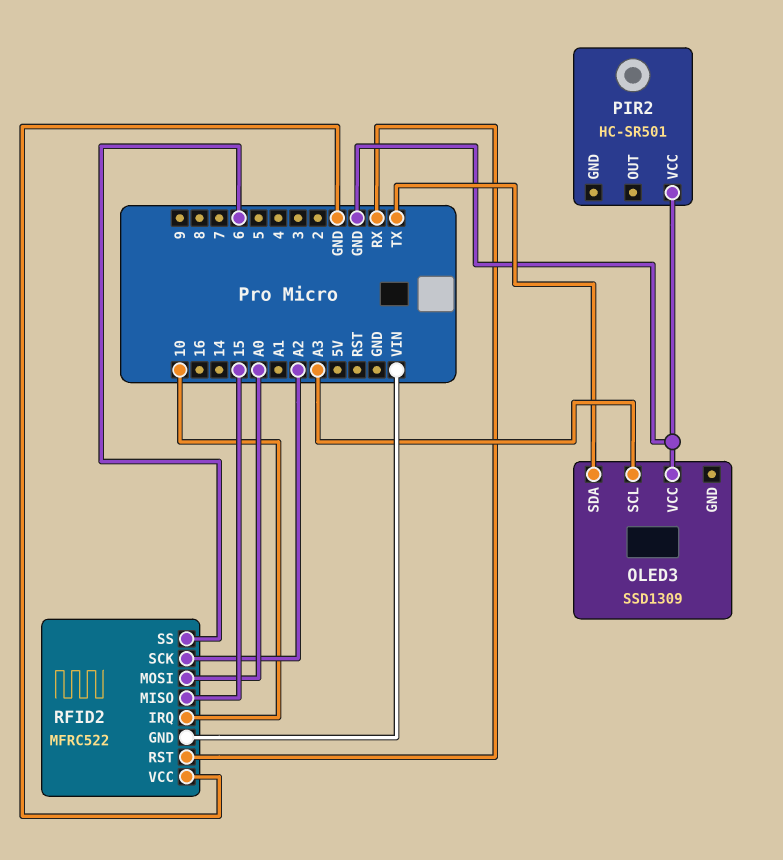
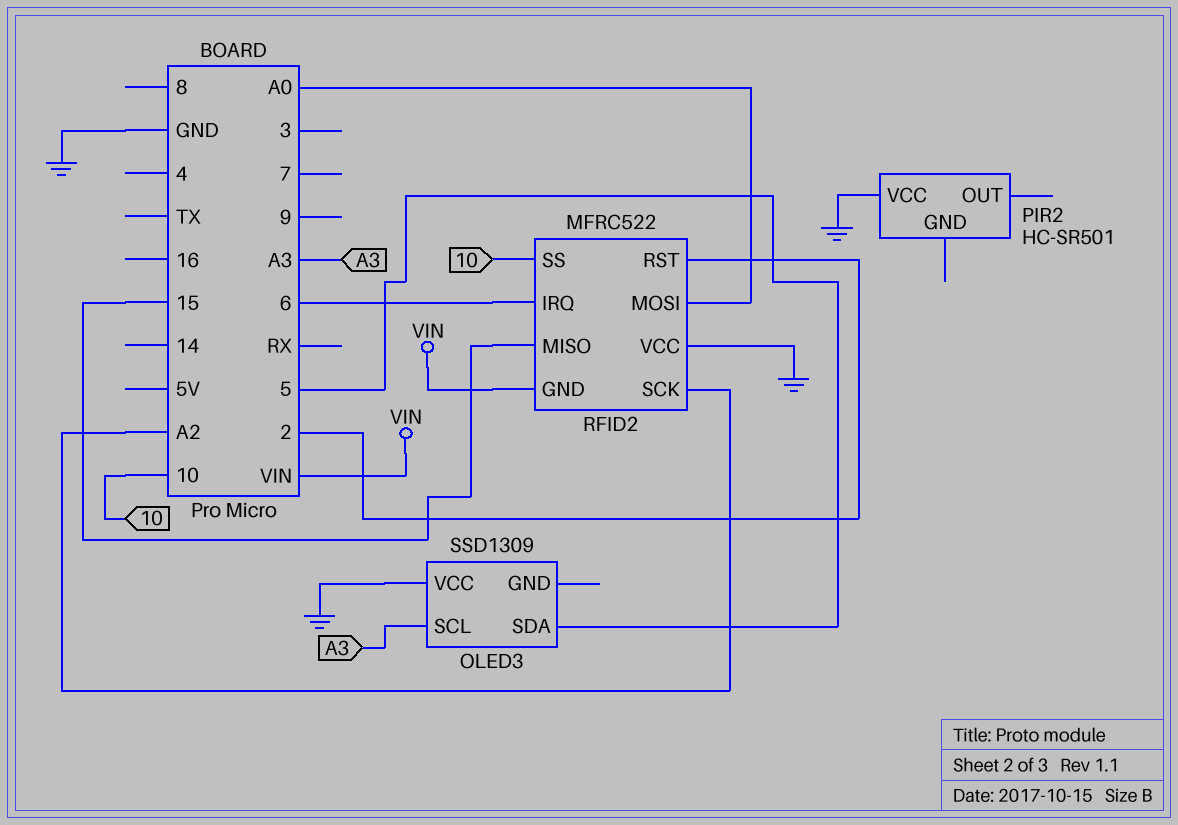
OLED3 pin SDA: TX -> 5
RFID2 pin IRQ: 10 -> 6
RFID2 pin RST: RX -> 2
RFID2 pin SS: 6 -> 10

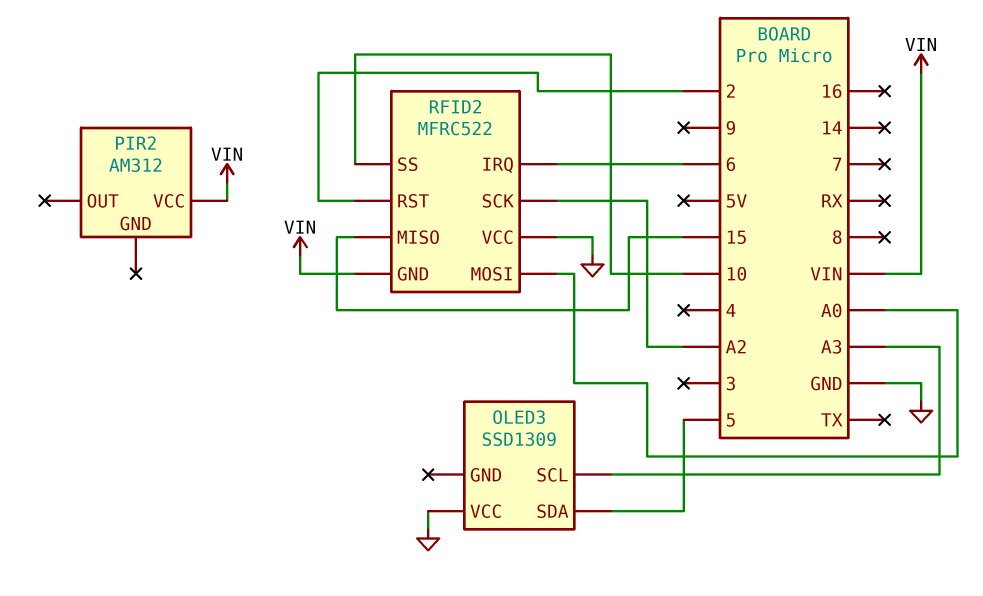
PIR2: HC-SR501 -> AM312
PIR2 pin VCC: GND -> VIN

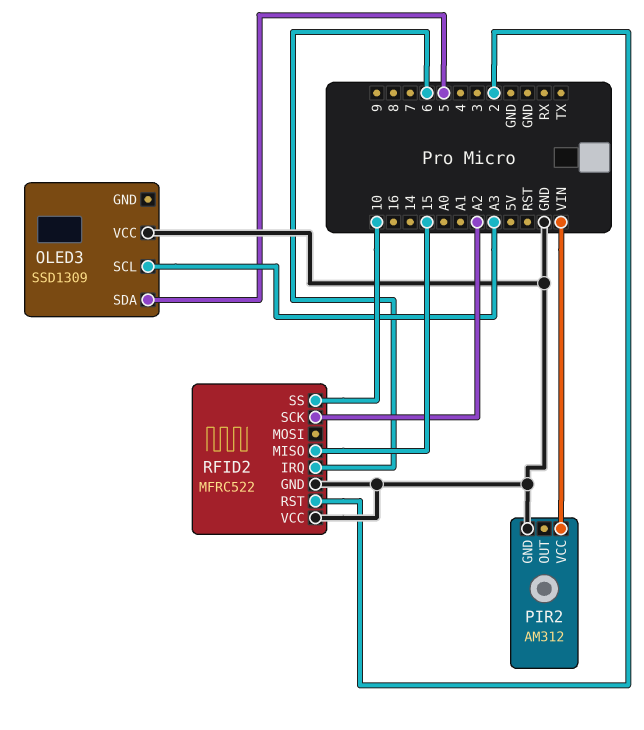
PIR2 pin GND: none -> GND
RFID2 pin GND: VIN -> GND
RFID2 pin MOSI: A0 -> none

